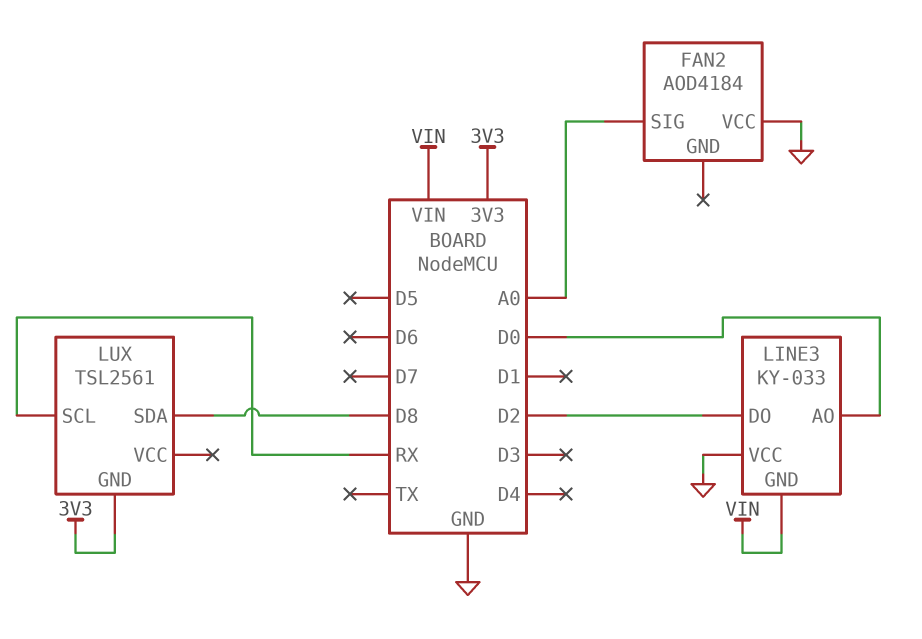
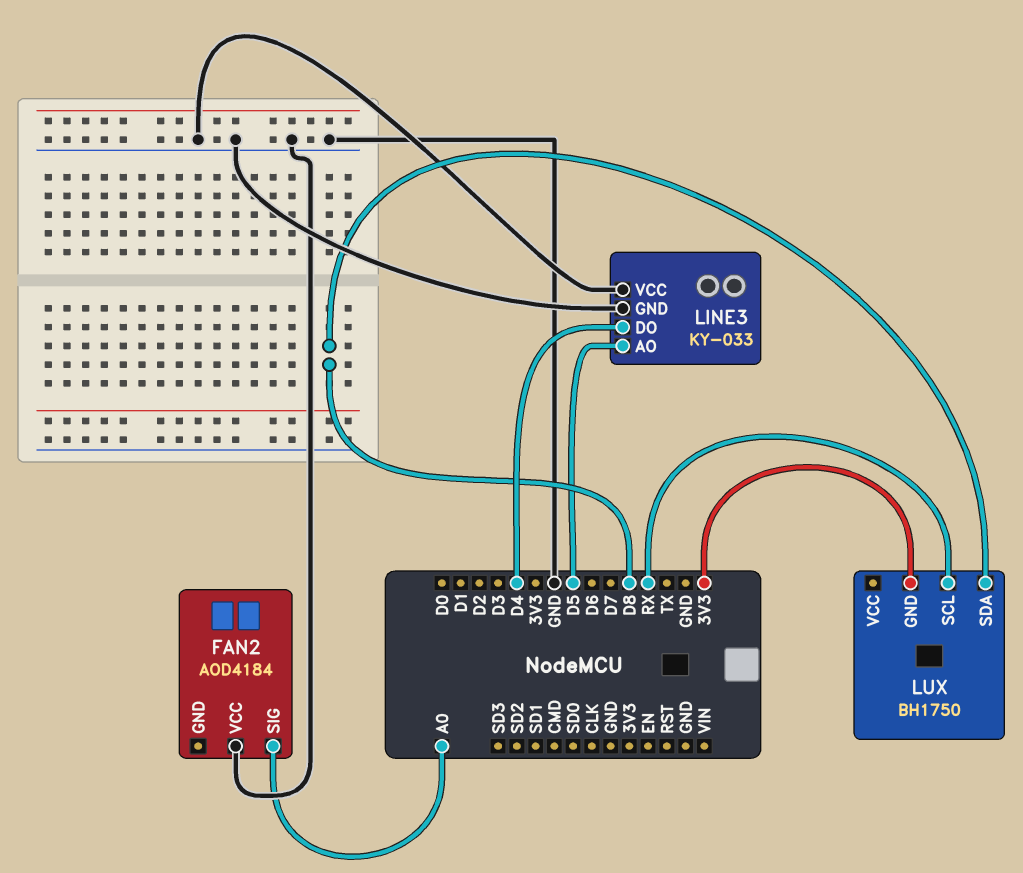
LINE3 pin AO: D0 -> D5
LINE3 pin DO: D2 -> D4
LINE3 pin GND: VIN -> GND
LUX: TSL2561 -> BH1750

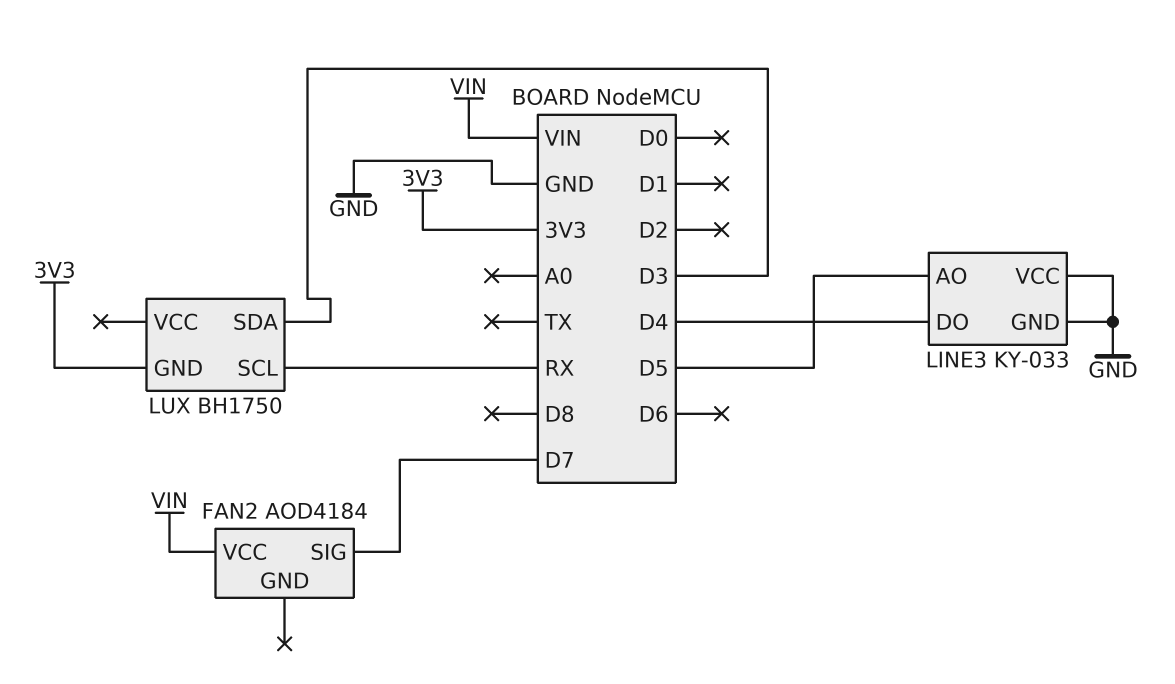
FAN2 pin SIG: A0 -> D7
FAN2 pin VCC: GND -> VIN
LUX pin SDA: D8 -> D3

